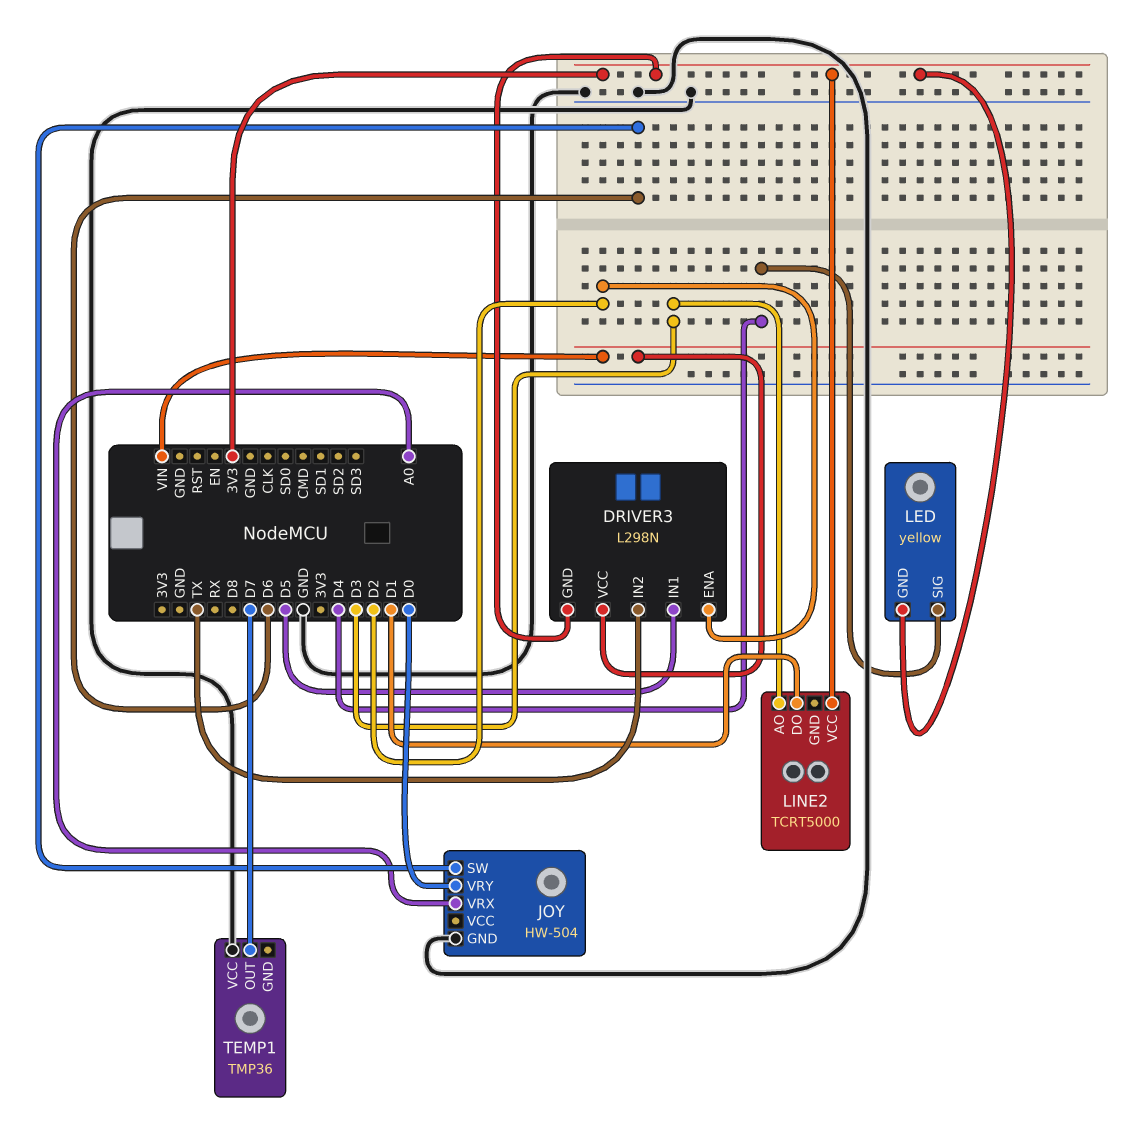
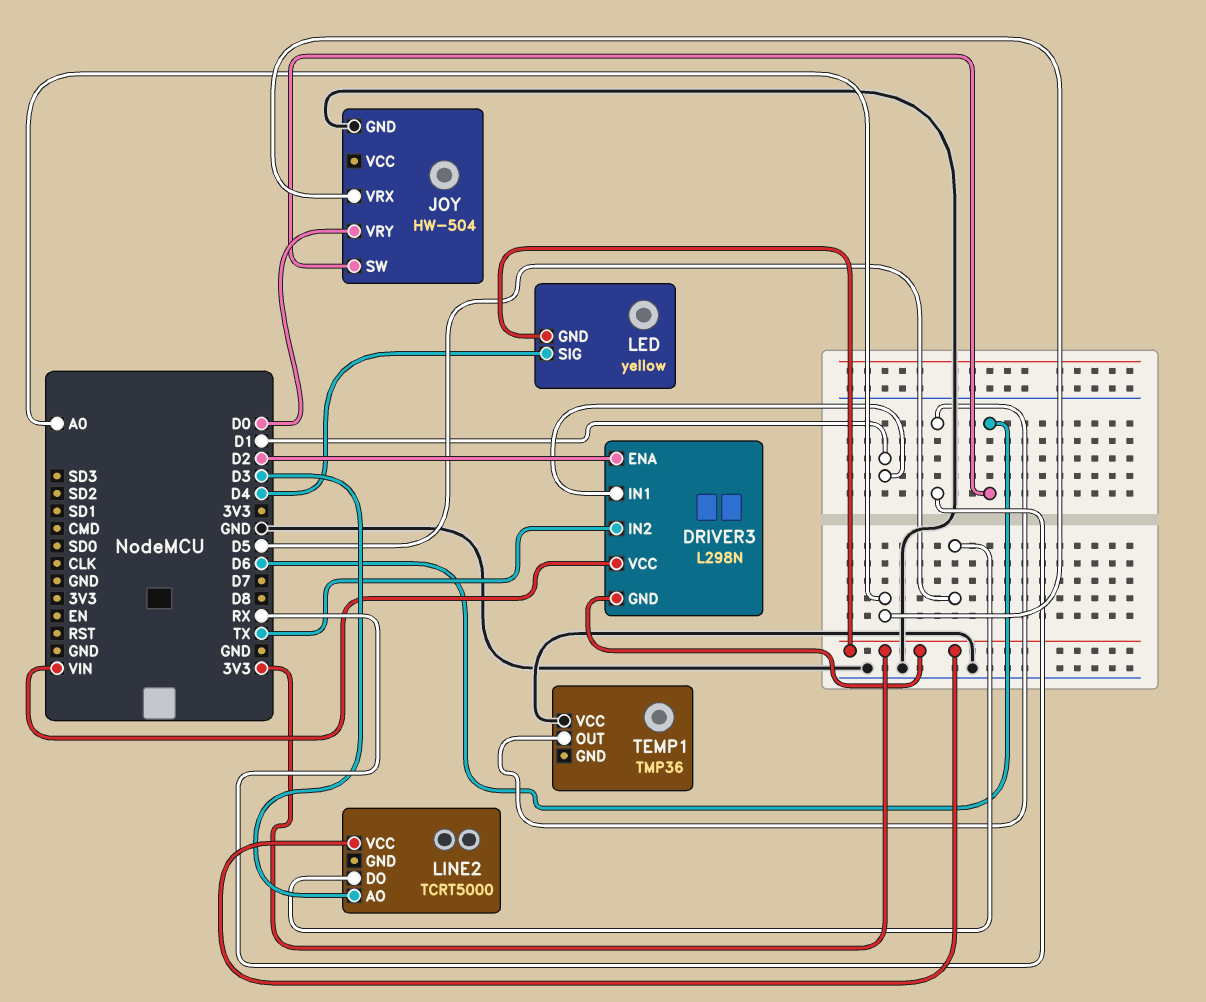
DRIVER3 pin IN1: D5 -> D1
LINE2 pin DO: D1 -> D5
TEMP1 pin OUT: D7 -> RX

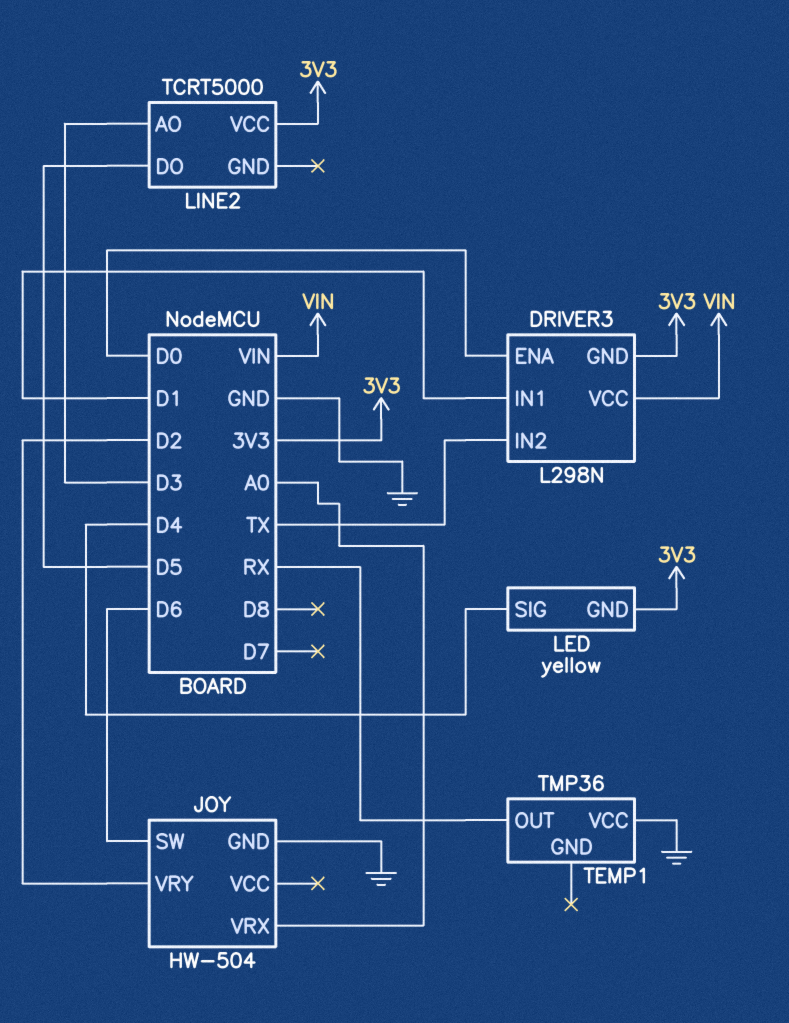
DRIVER3 pin ENA: D2 -> D0
JOY pin VRY: D0 -> D2

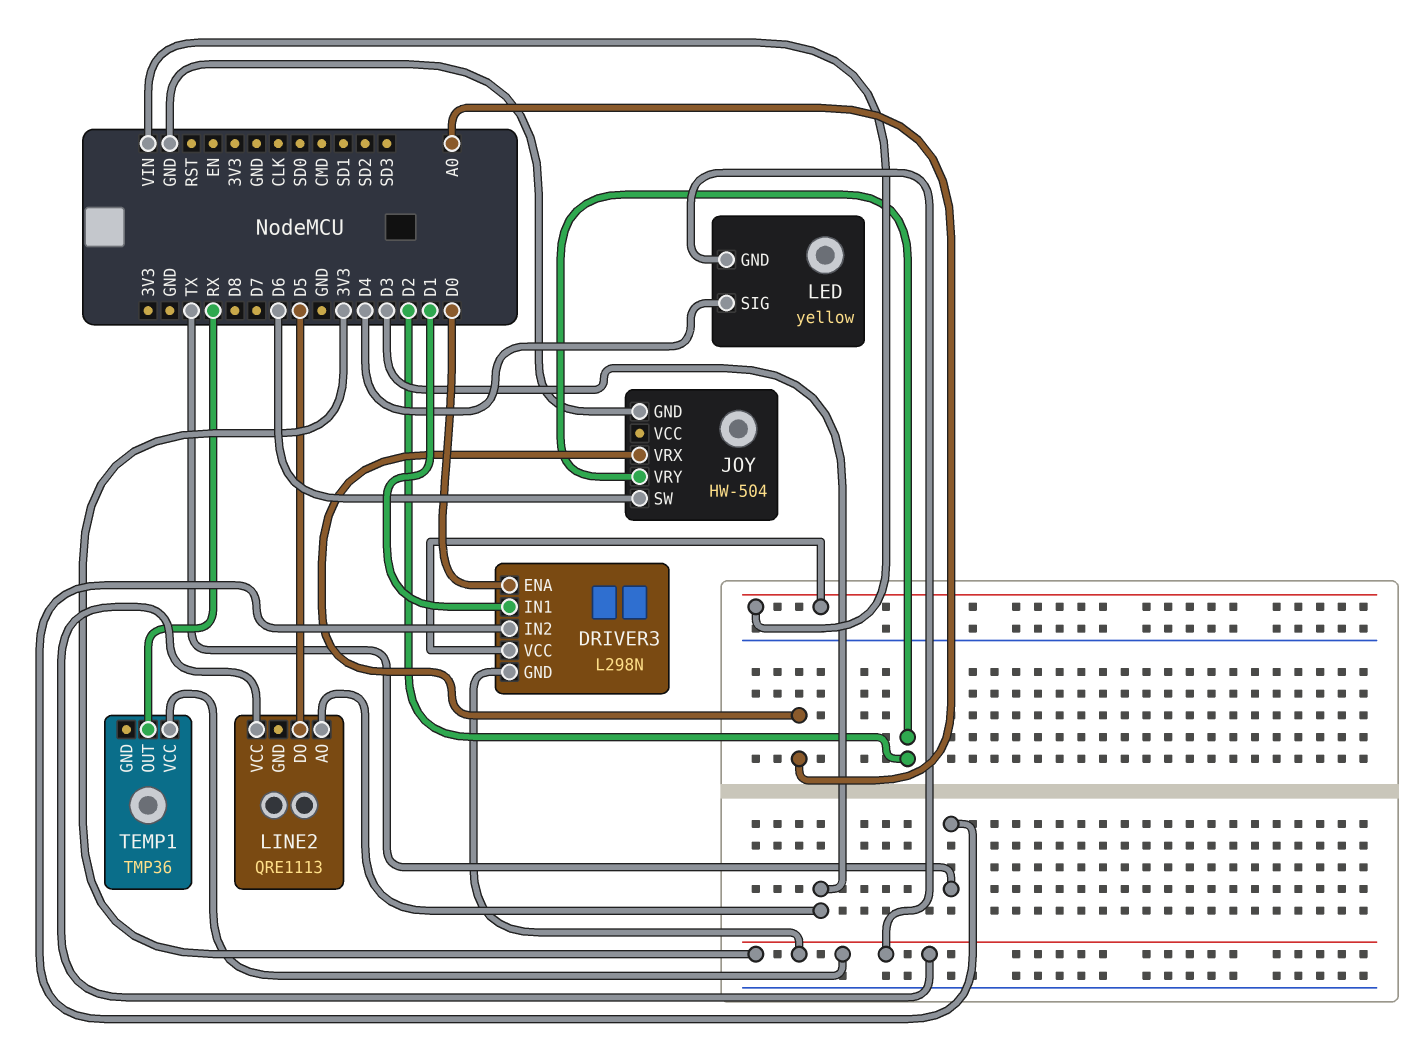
LINE2: TCRT5000 -> QRE1113
TEMP1 pin VCC: GND -> 3V3

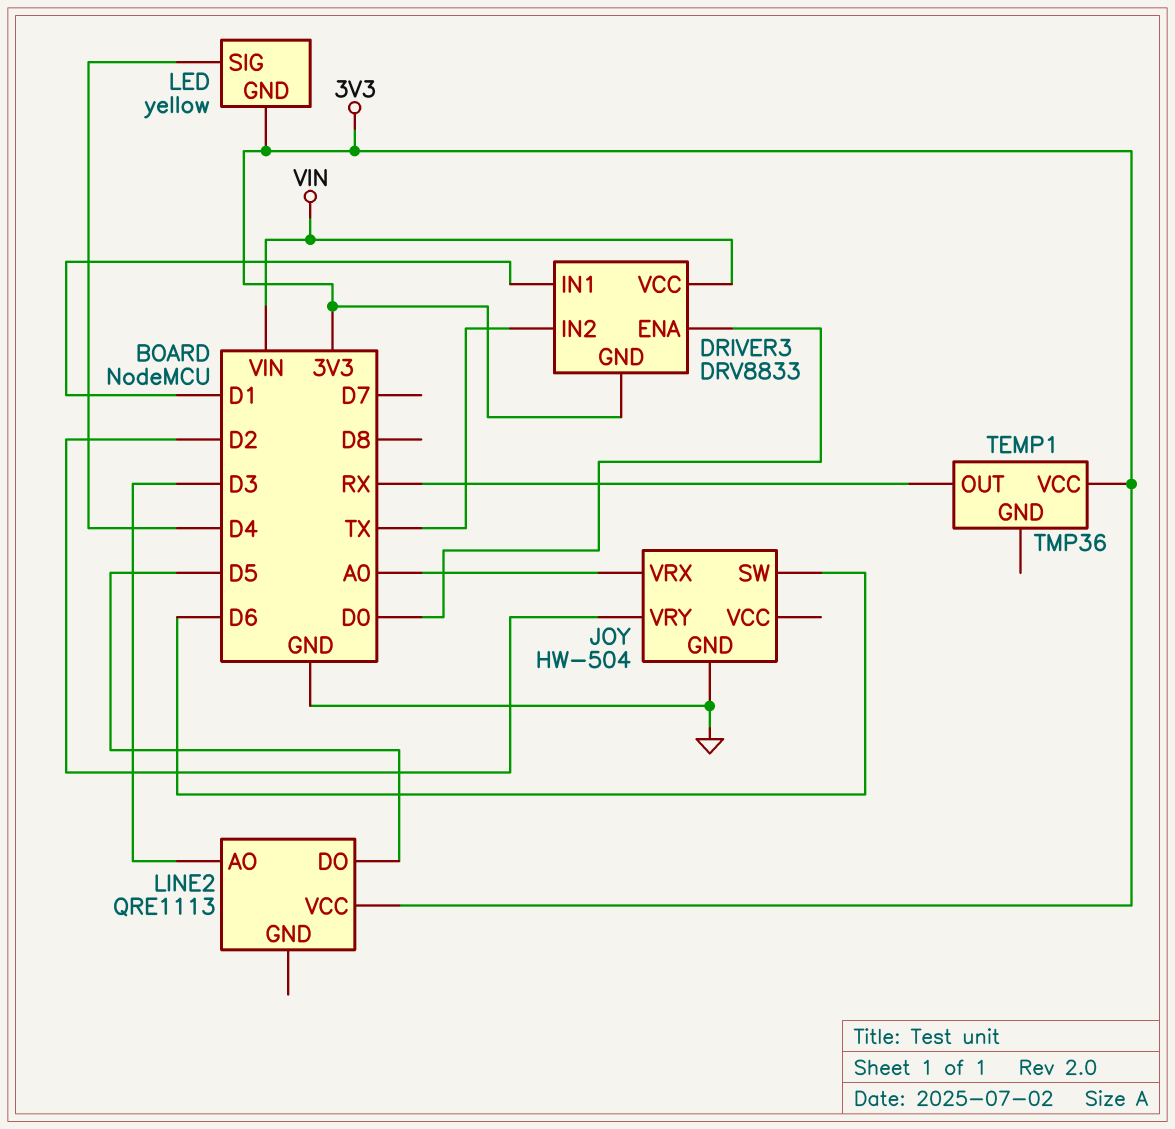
DRIVER3: L298N -> DRV8833

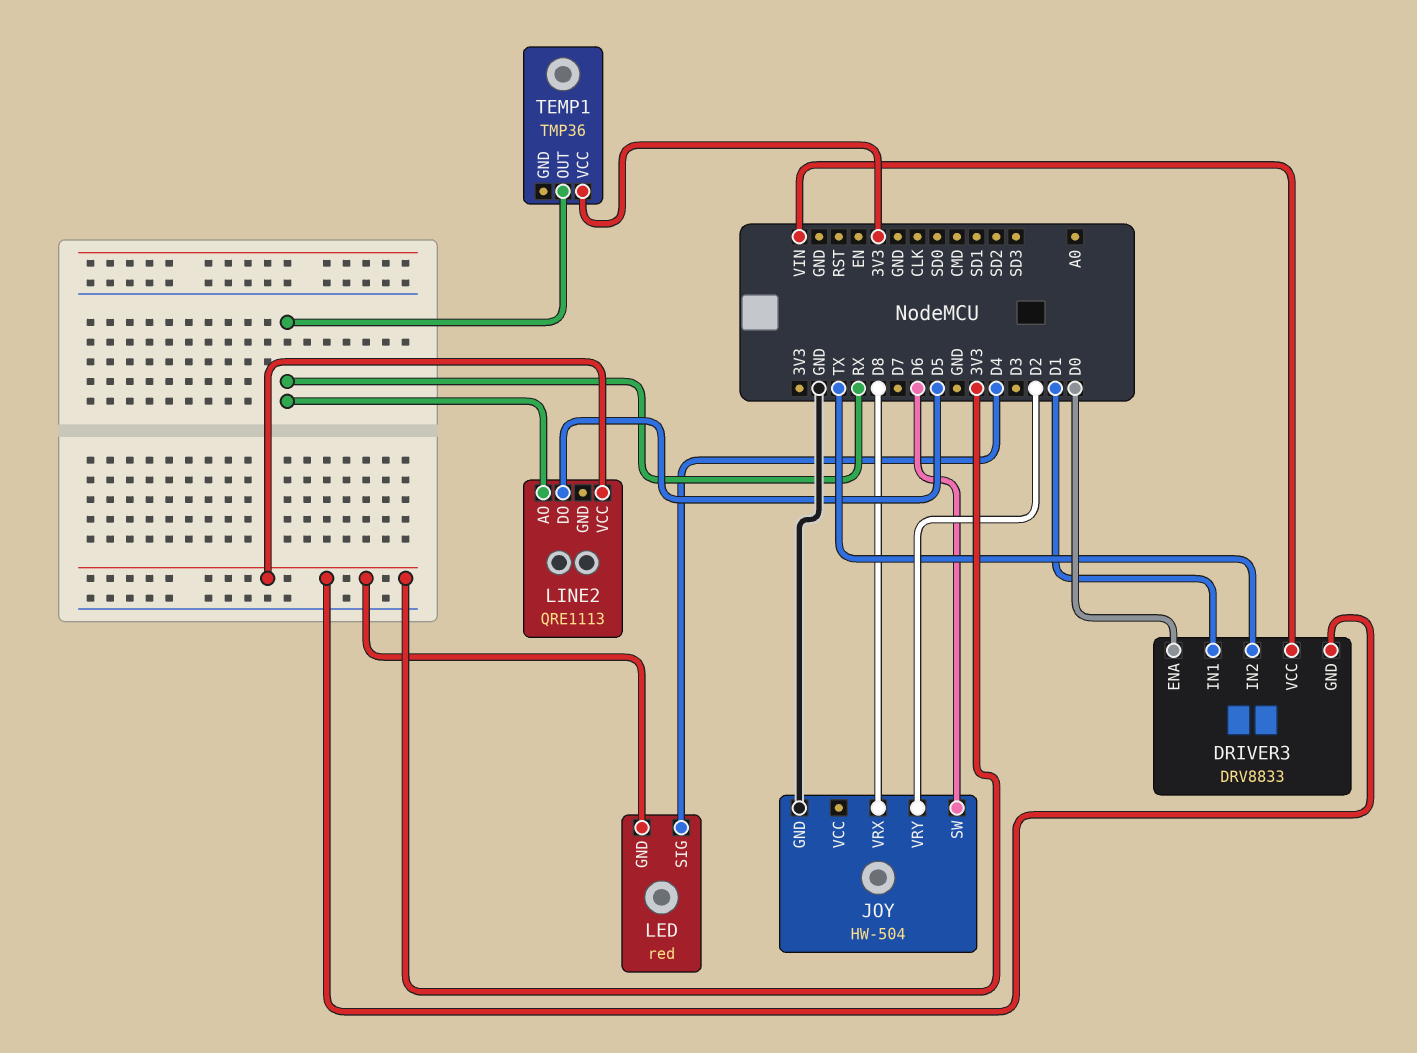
JOY pin VRX: A0 -> D8
LED: yellow -> red
LINE2 pin AO: D3 -> RX

